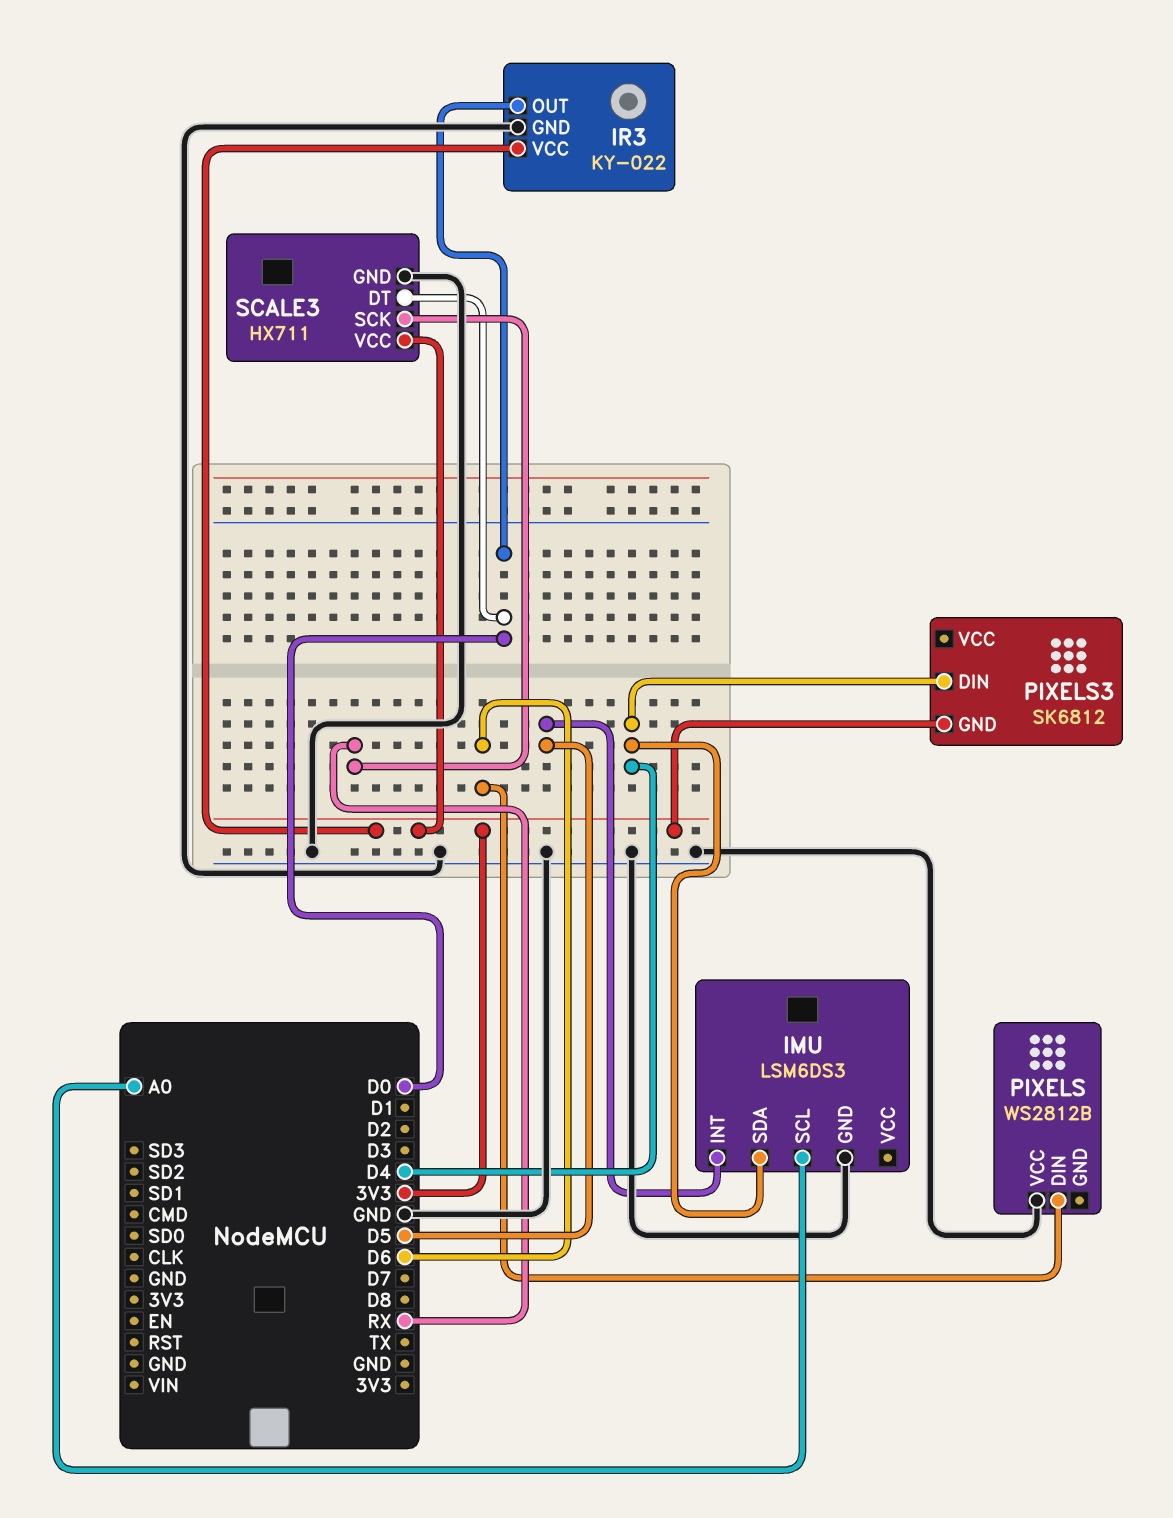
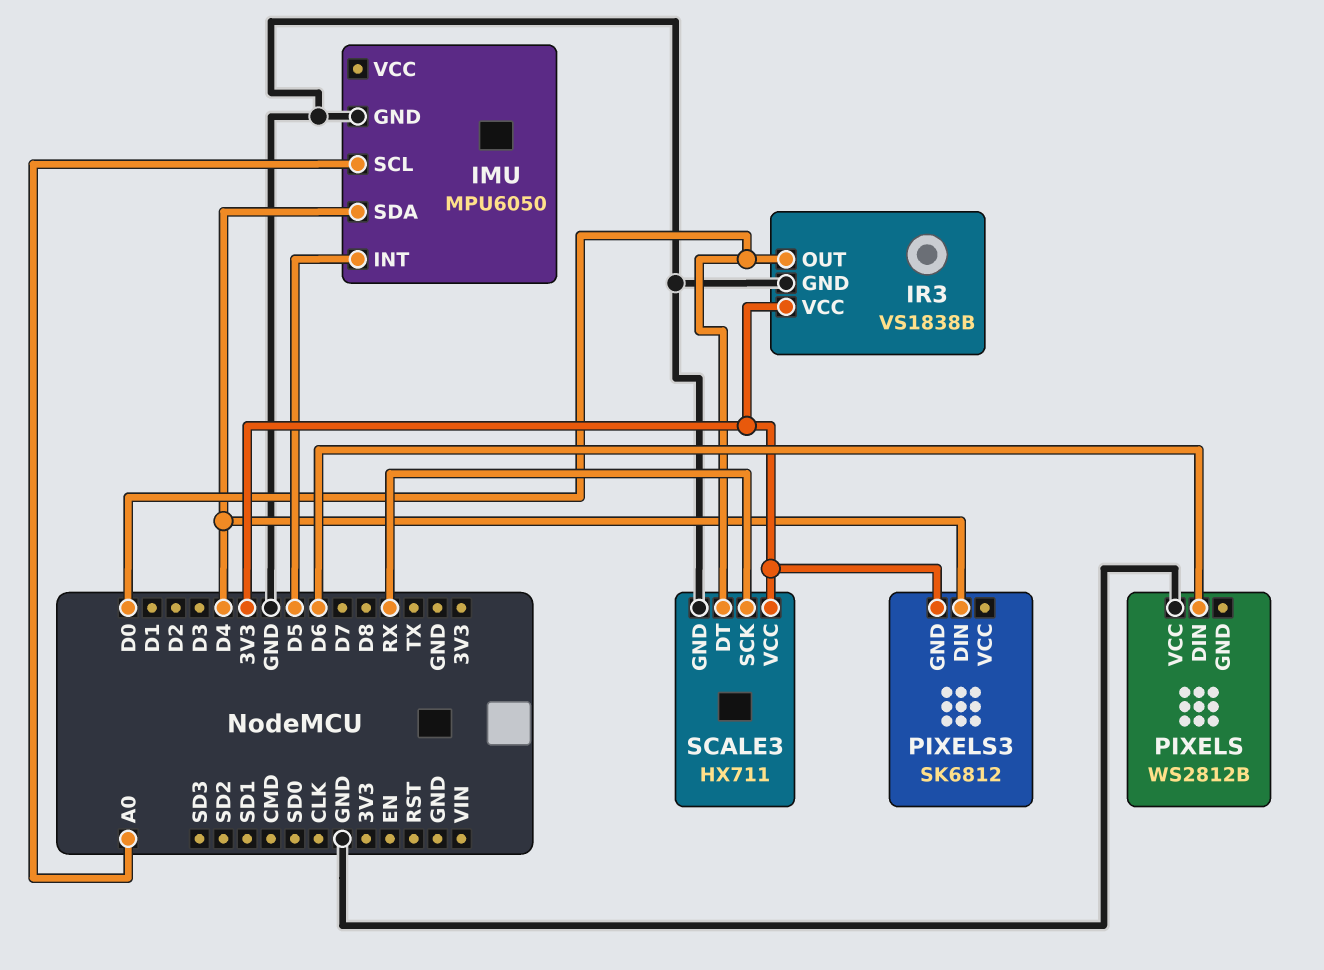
IMU: LSM6DS3 -> MPU6050
IR3: KY-022 -> VS1838B

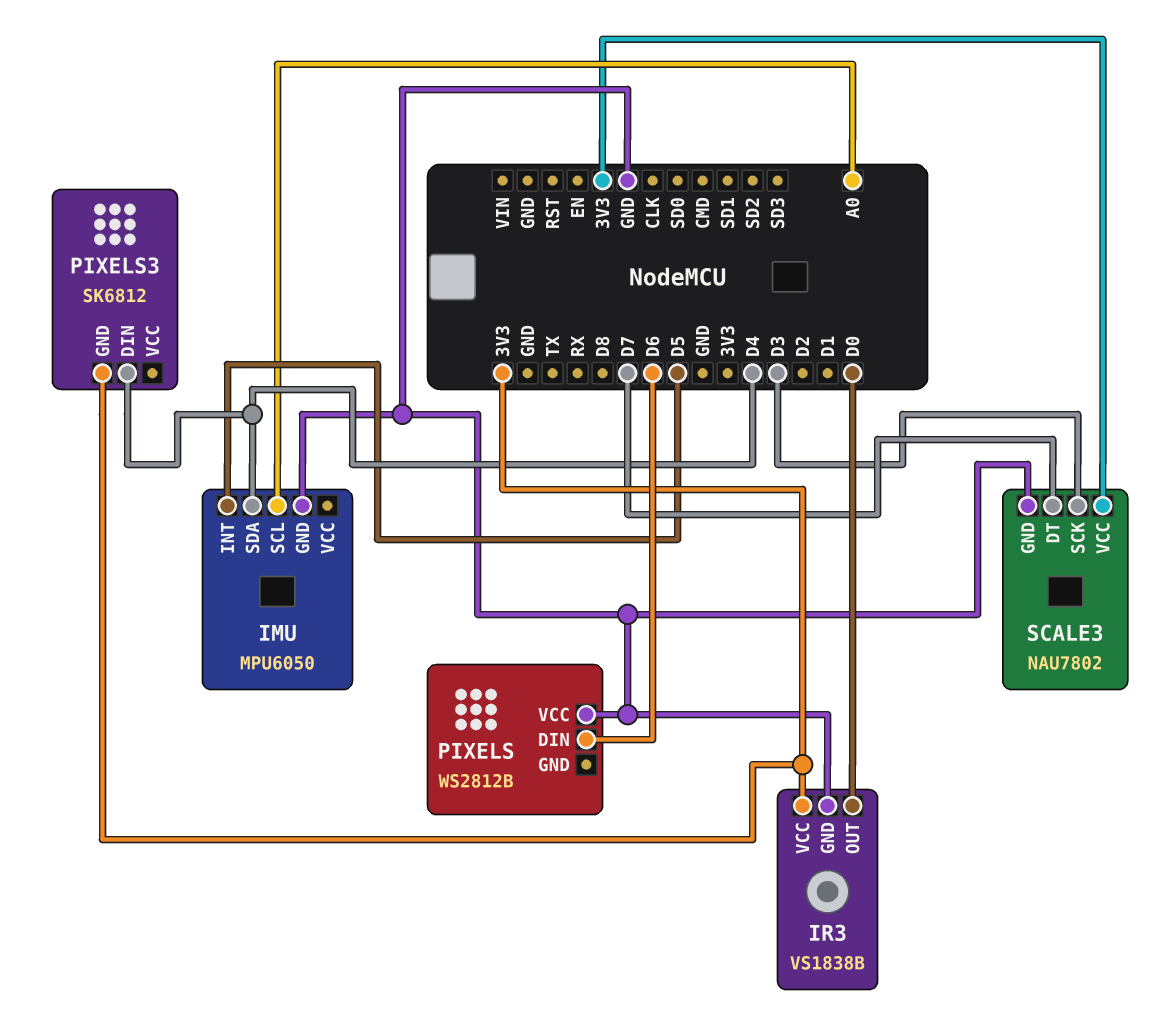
SCALE3: HX711 -> NAU7802
SCALE3 pin DT: D0 -> D7
SCALE3 pin SCK: RX -> D3

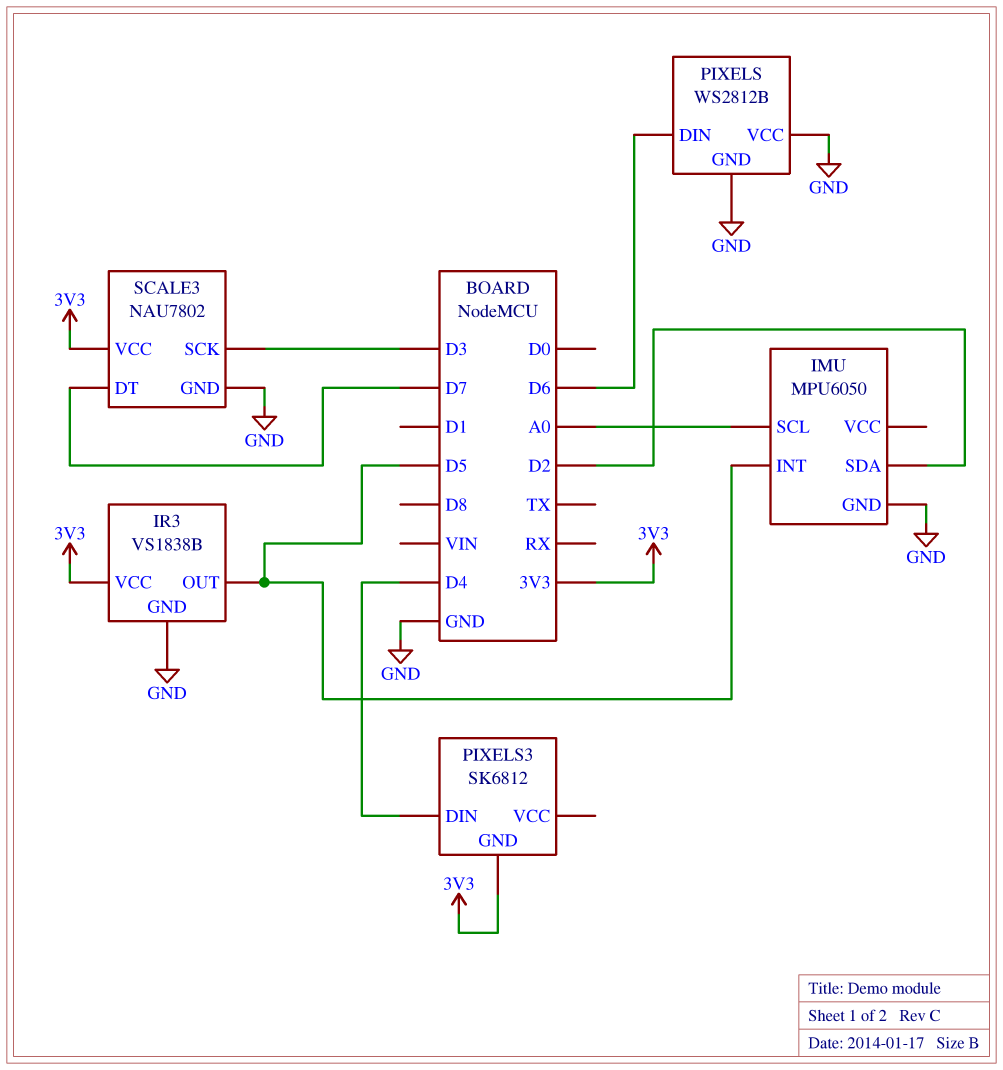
IMU pin SDA: D4 -> D2
IR3 pin OUT: D0 -> D5
PIXELS pin GND: none -> GND

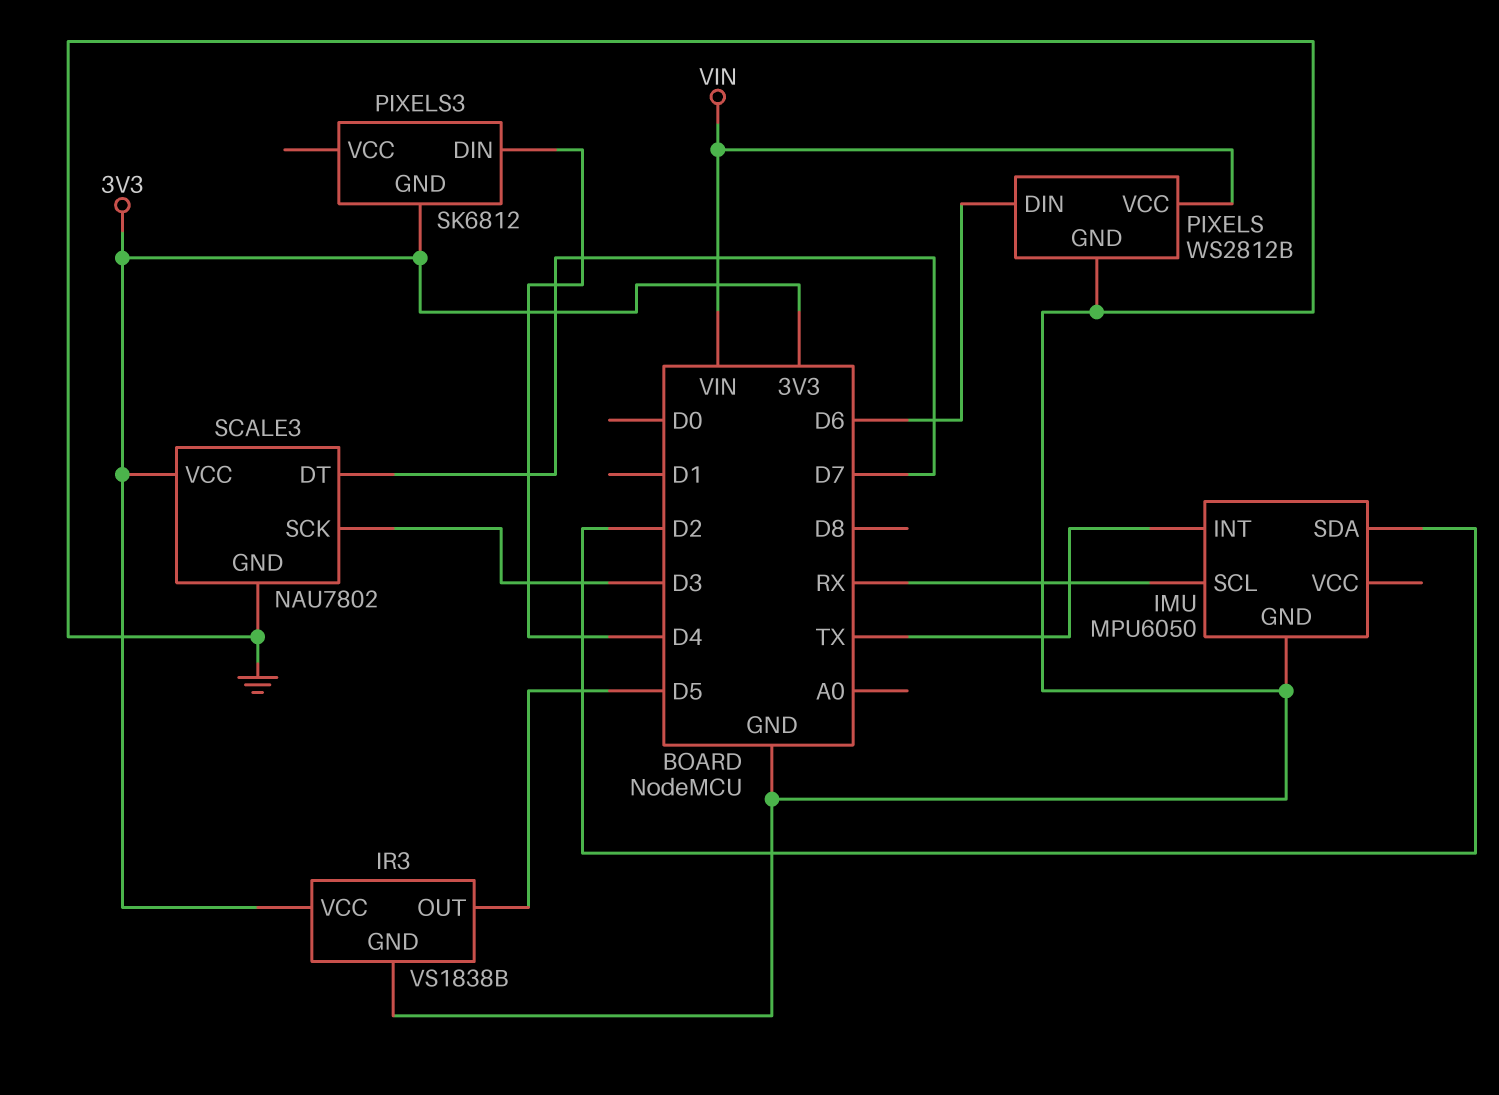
IMU pin INT: D5 -> TX
IMU pin SCL: A0 -> RX
PIXELS pin VCC: GND -> VIN

